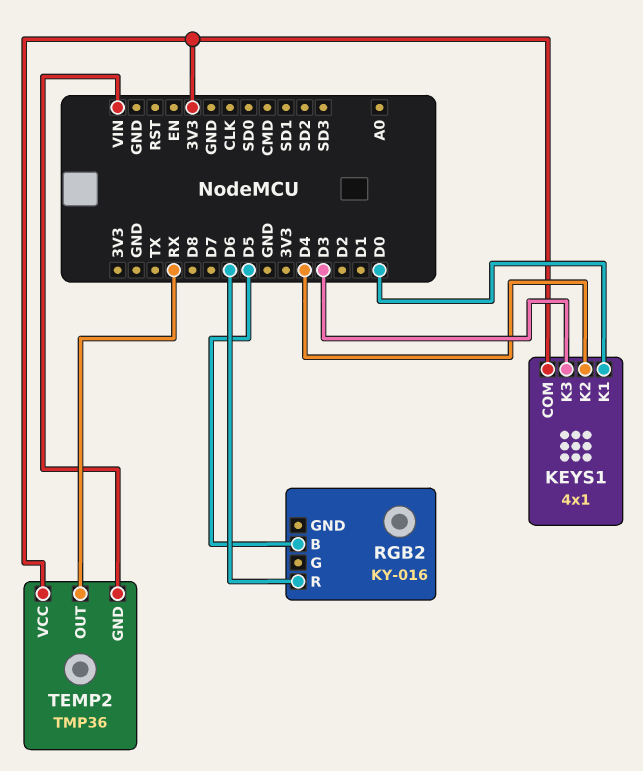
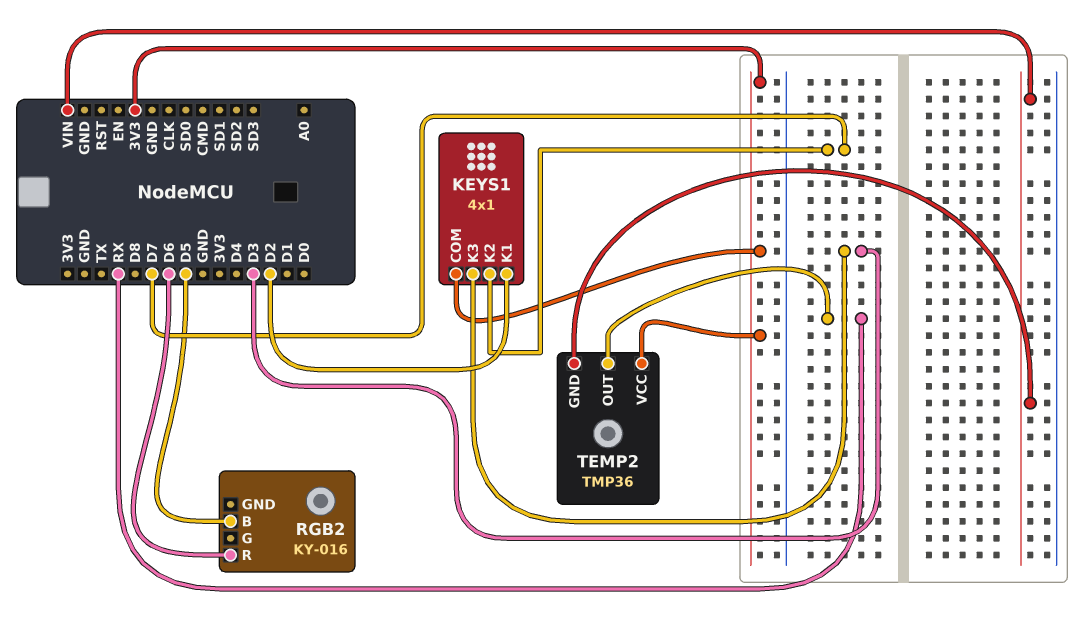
KEYS1 pin K1: D0 -> D2
KEYS1 pin K2: D4 -> D7

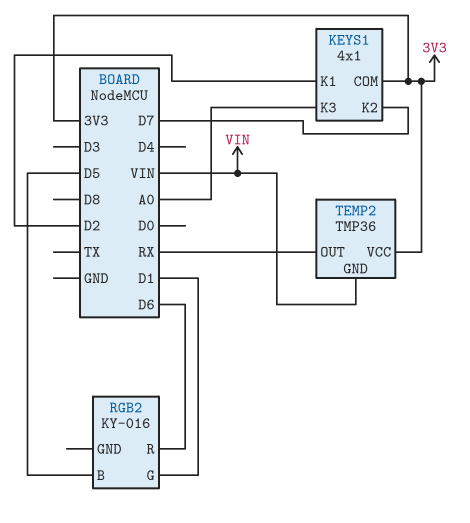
KEYS1 pin K3: D3 -> A0
RGB2 pin G: none -> D1

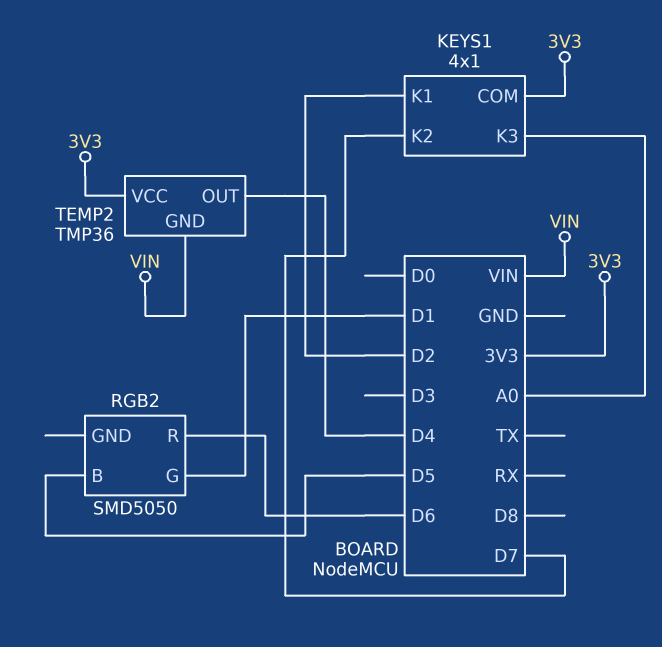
RGB2: KY-016 -> SMD5050
TEMP2 pin OUT: RX -> D4

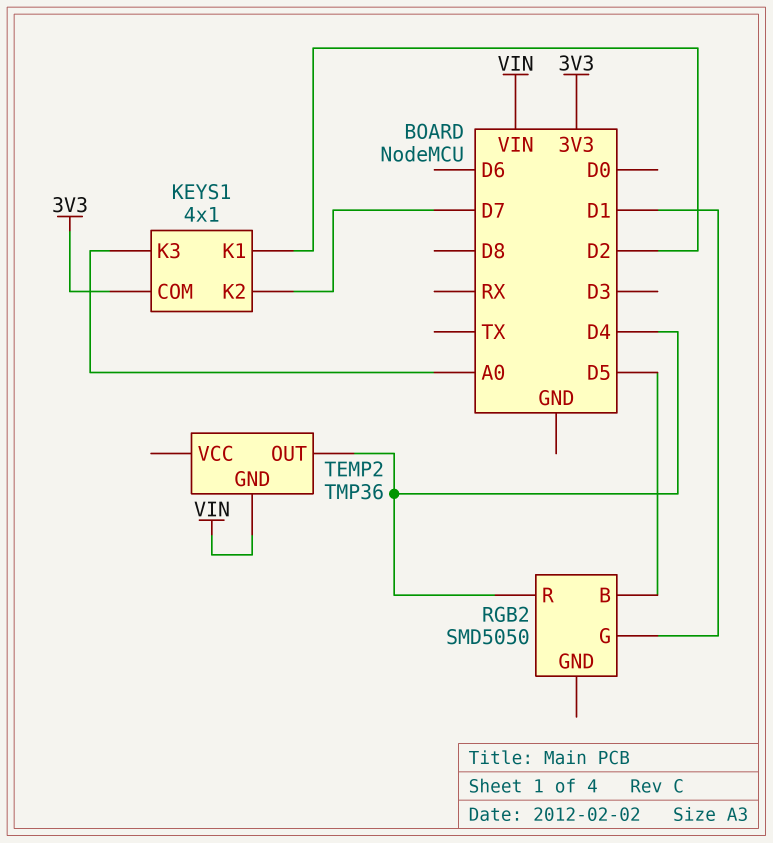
RGB2 pin R: D6 -> D4
TEMP2 pin VCC: 3V3 -> none

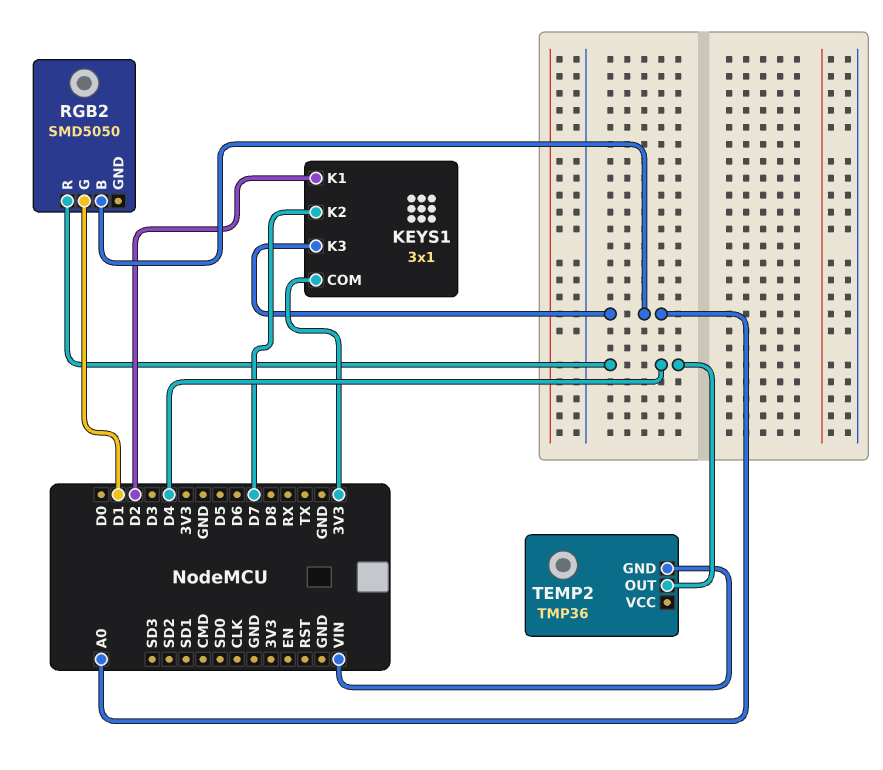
KEYS1: 4x1 -> 3x1
RGB2 pin B: D5 -> A0

